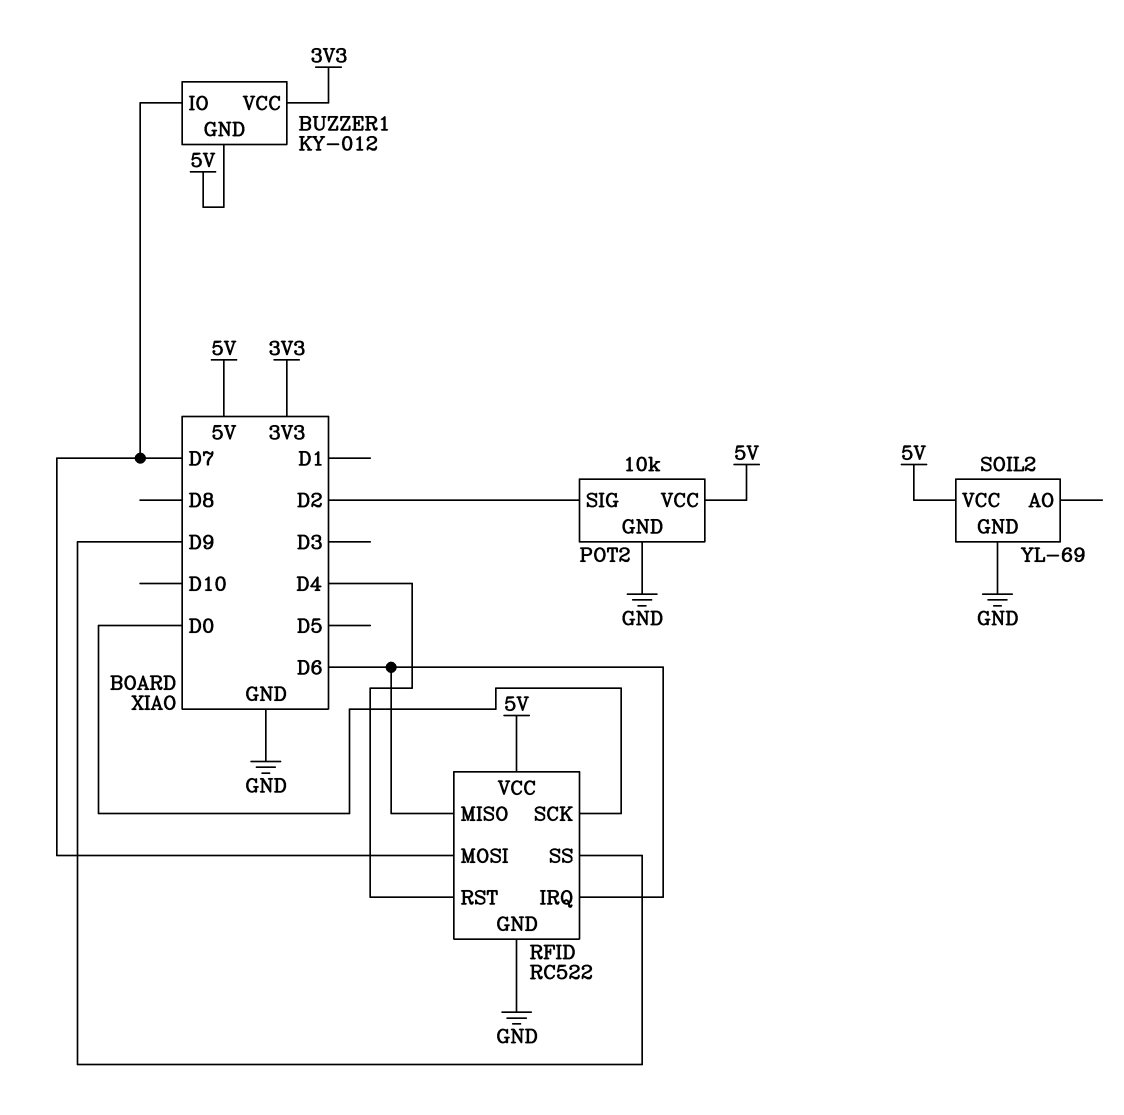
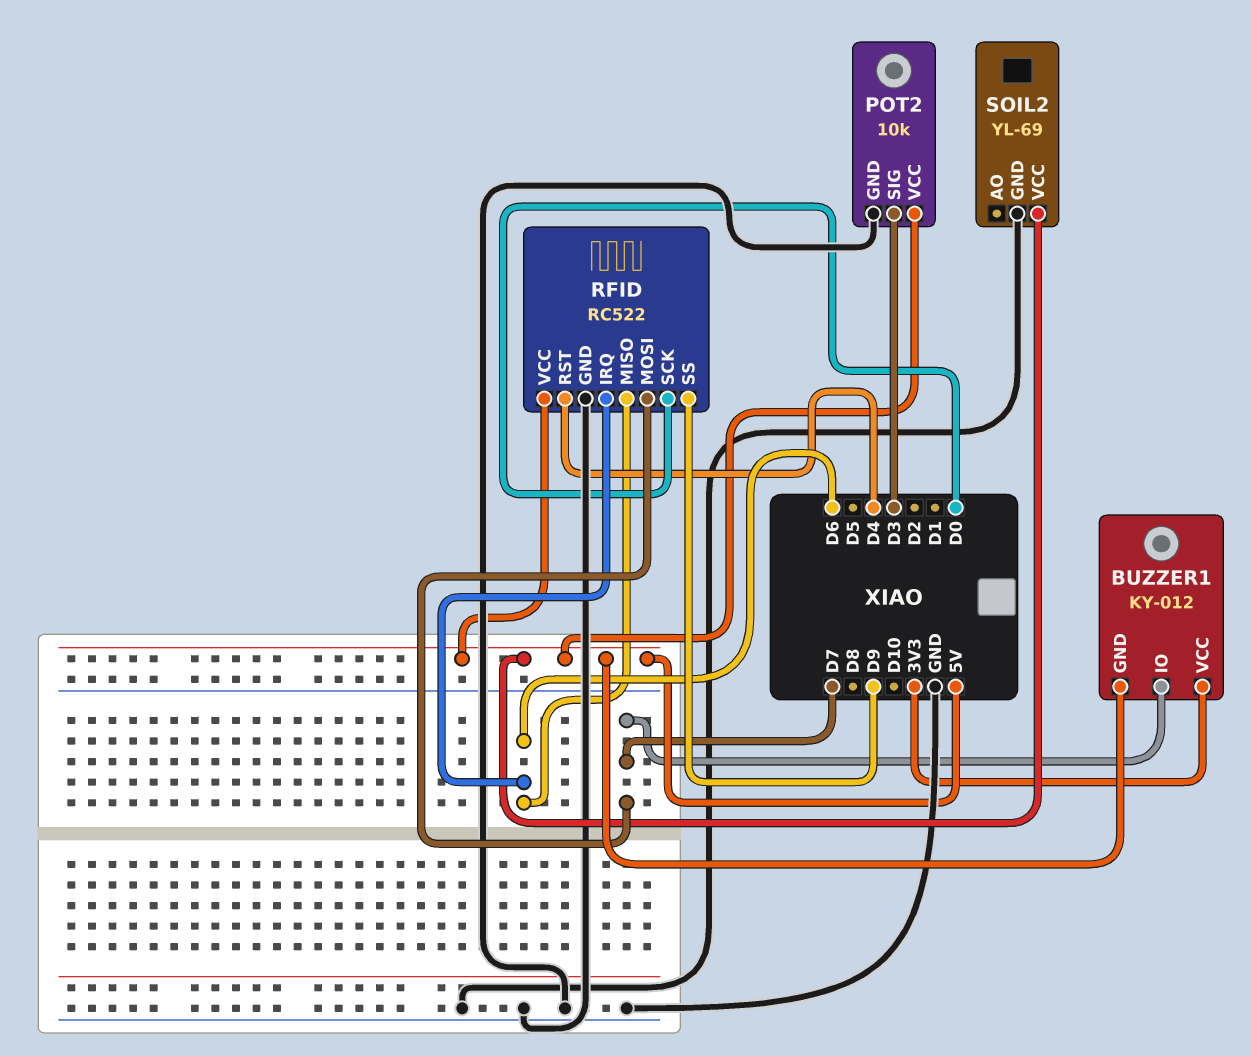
POT2 pin SIG: D2 -> D3

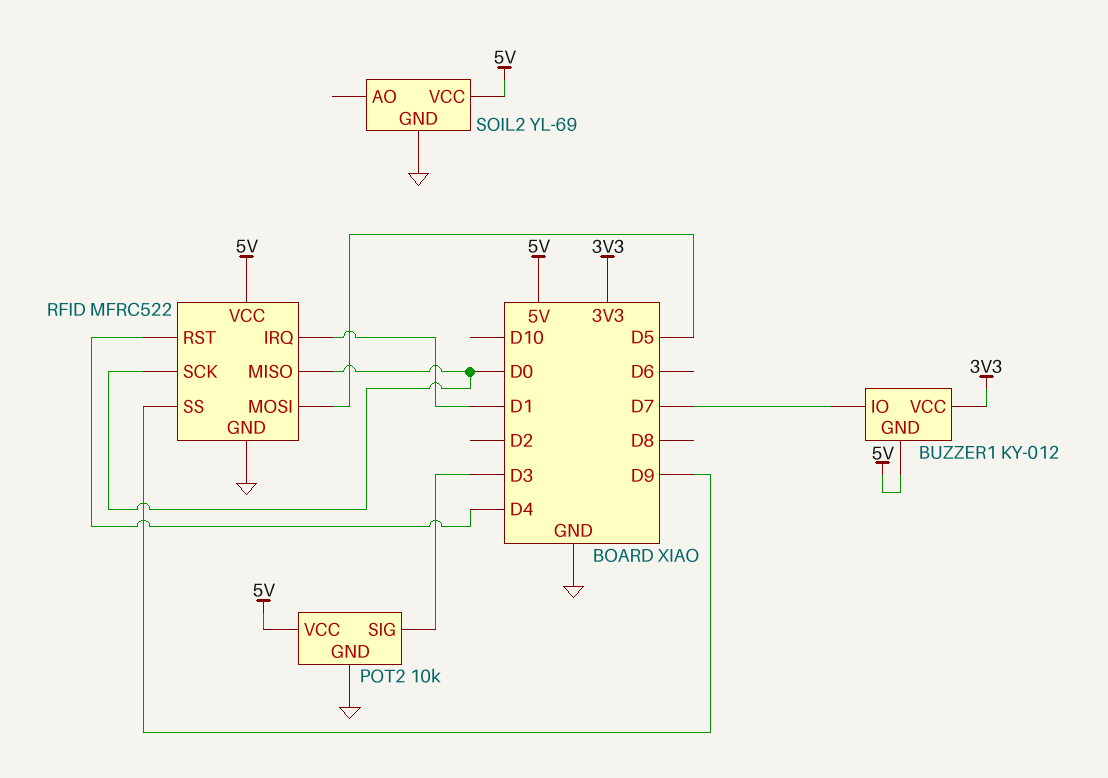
RFID: RC522 -> MFRC522
RFID pin IRQ: D6 -> D1
RFID pin MISO: D6 -> D0
RFID pin MOSI: D7 -> D5

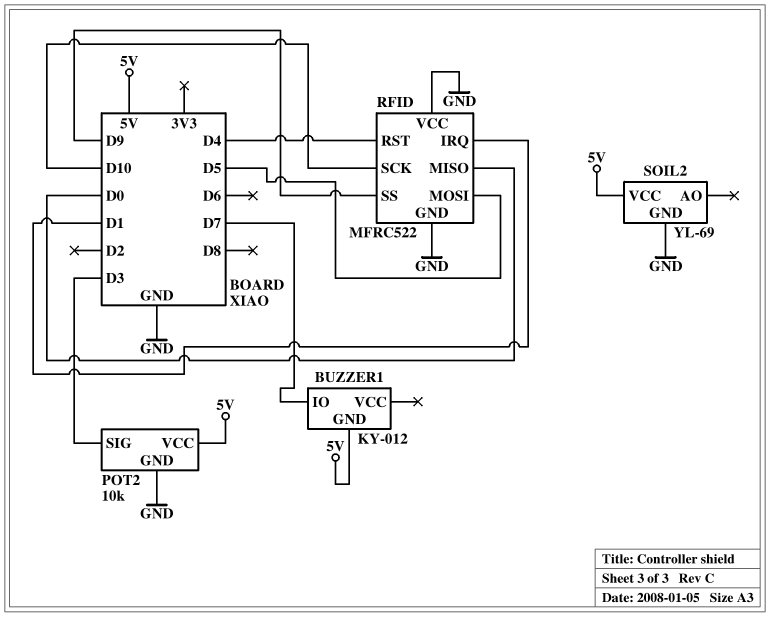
BUZZER1 pin VCC: 3V3 -> none
RFID pin SCK: D0 -> D10
RFID pin VCC: 5V -> GND

